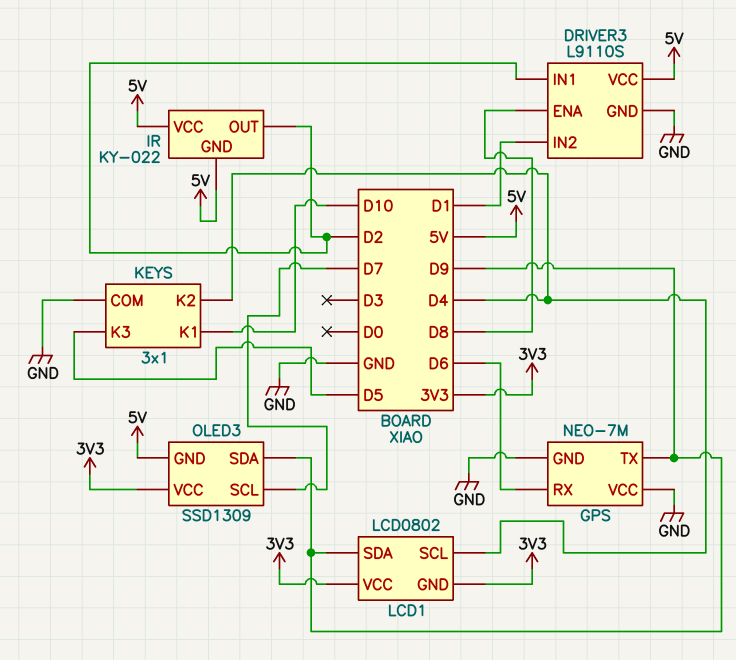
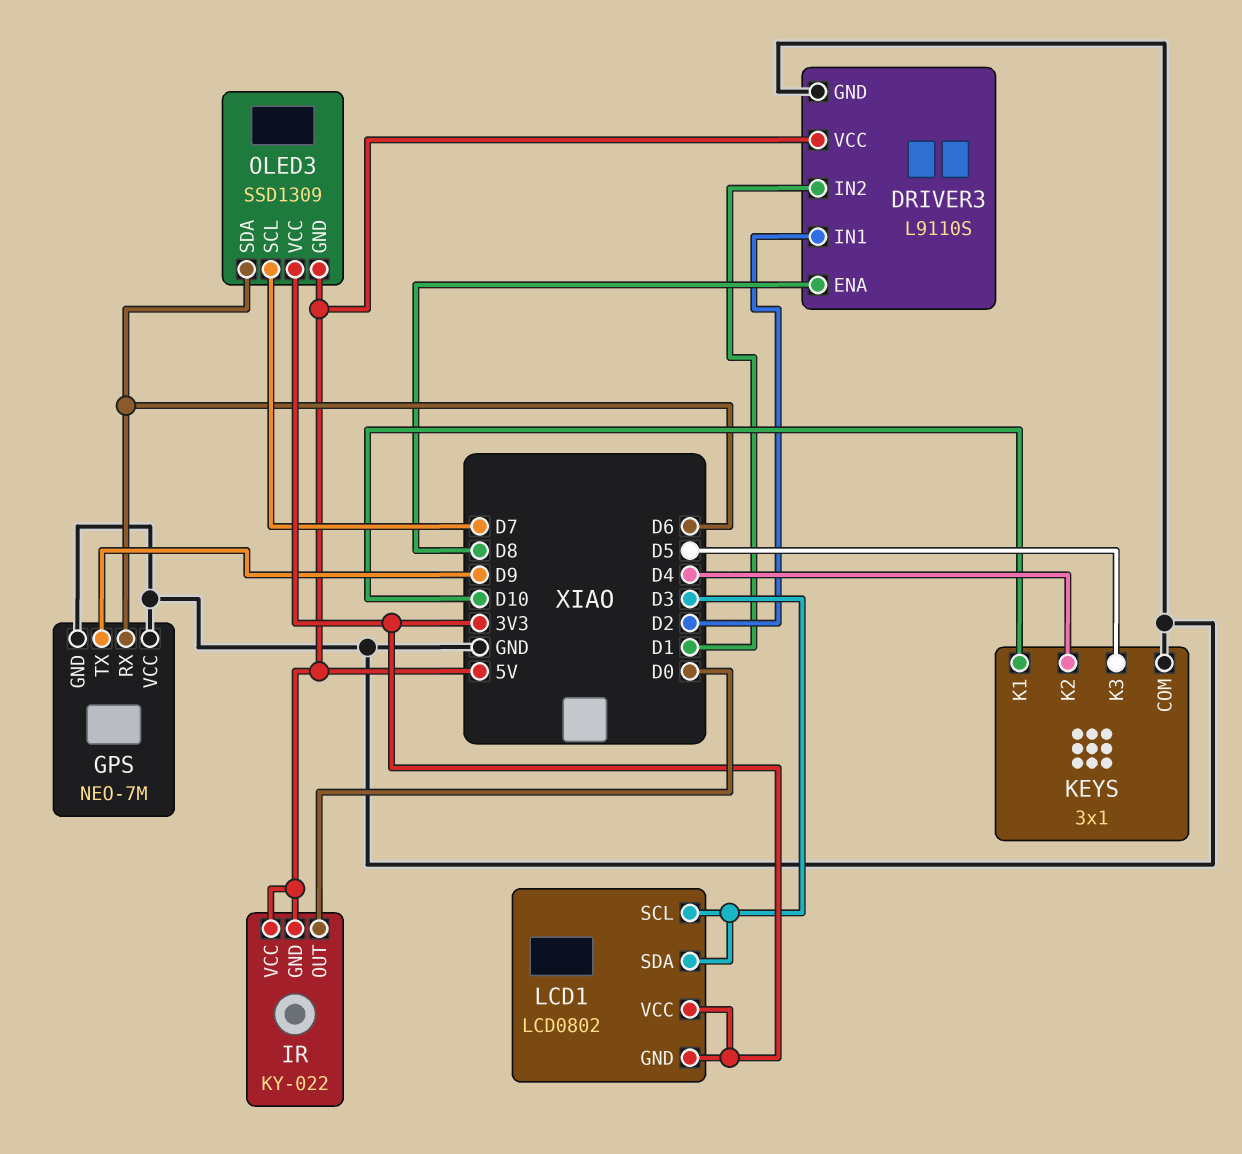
IR pin OUT: D2 -> D0
LCD1 pin SCL: D4 -> D3
LCD1 pin SDA: D9 -> D3
OLED3 pin SDA: D9 -> D6

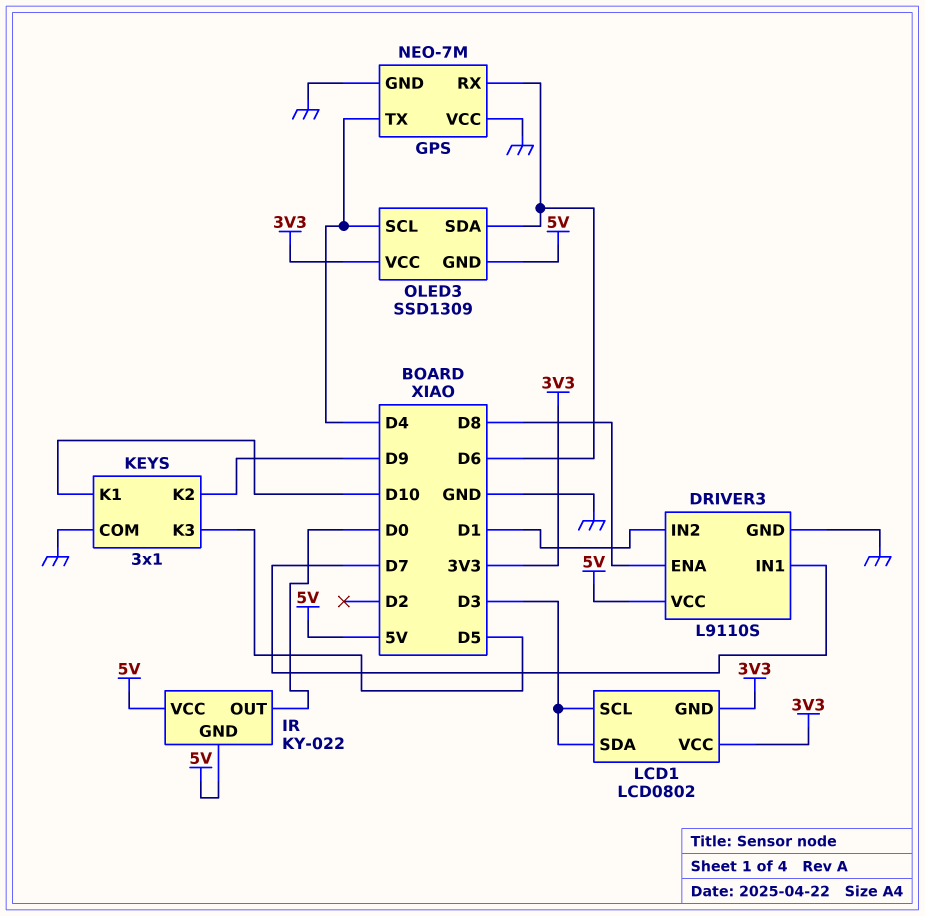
DRIVER3 pin IN1: D2 -> D7
GPS pin TX: D9 -> D4
KEYS pin K2: D4 -> D9
OLED3 pin SCL: D7 -> D4

